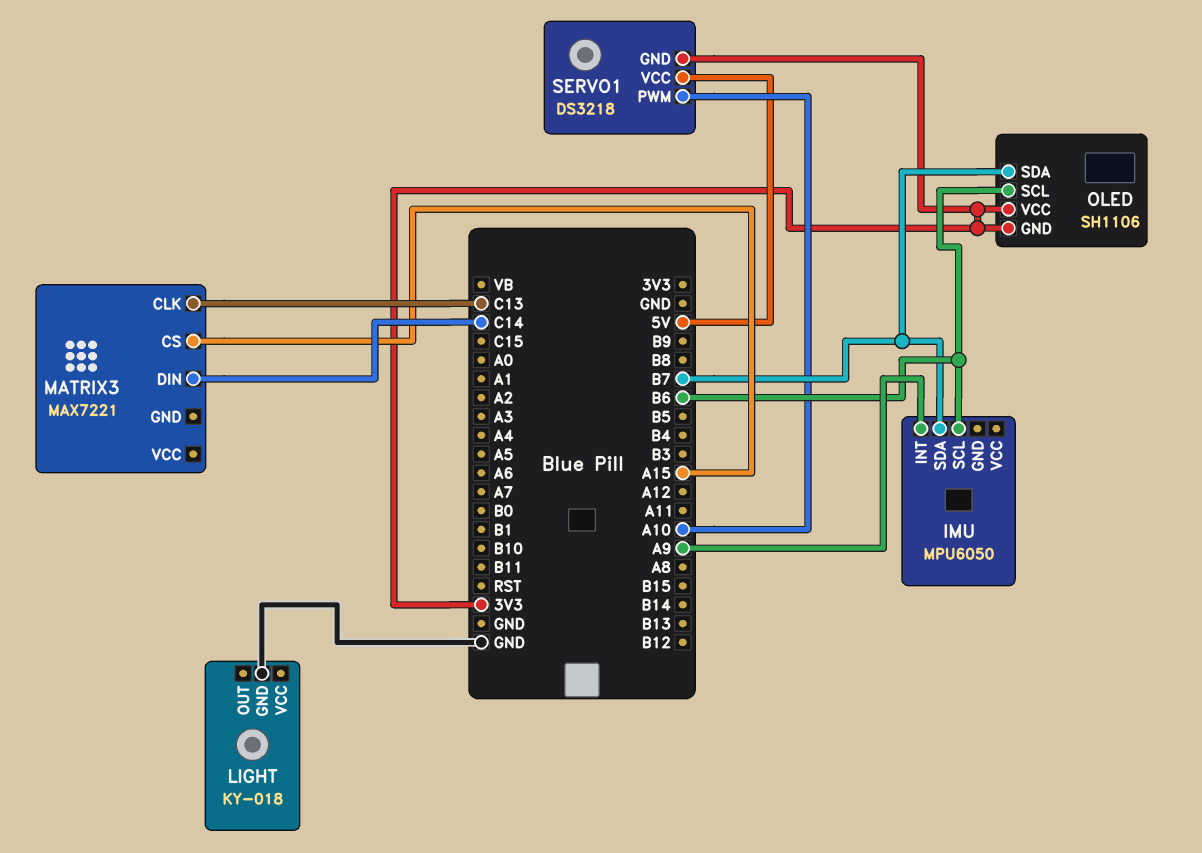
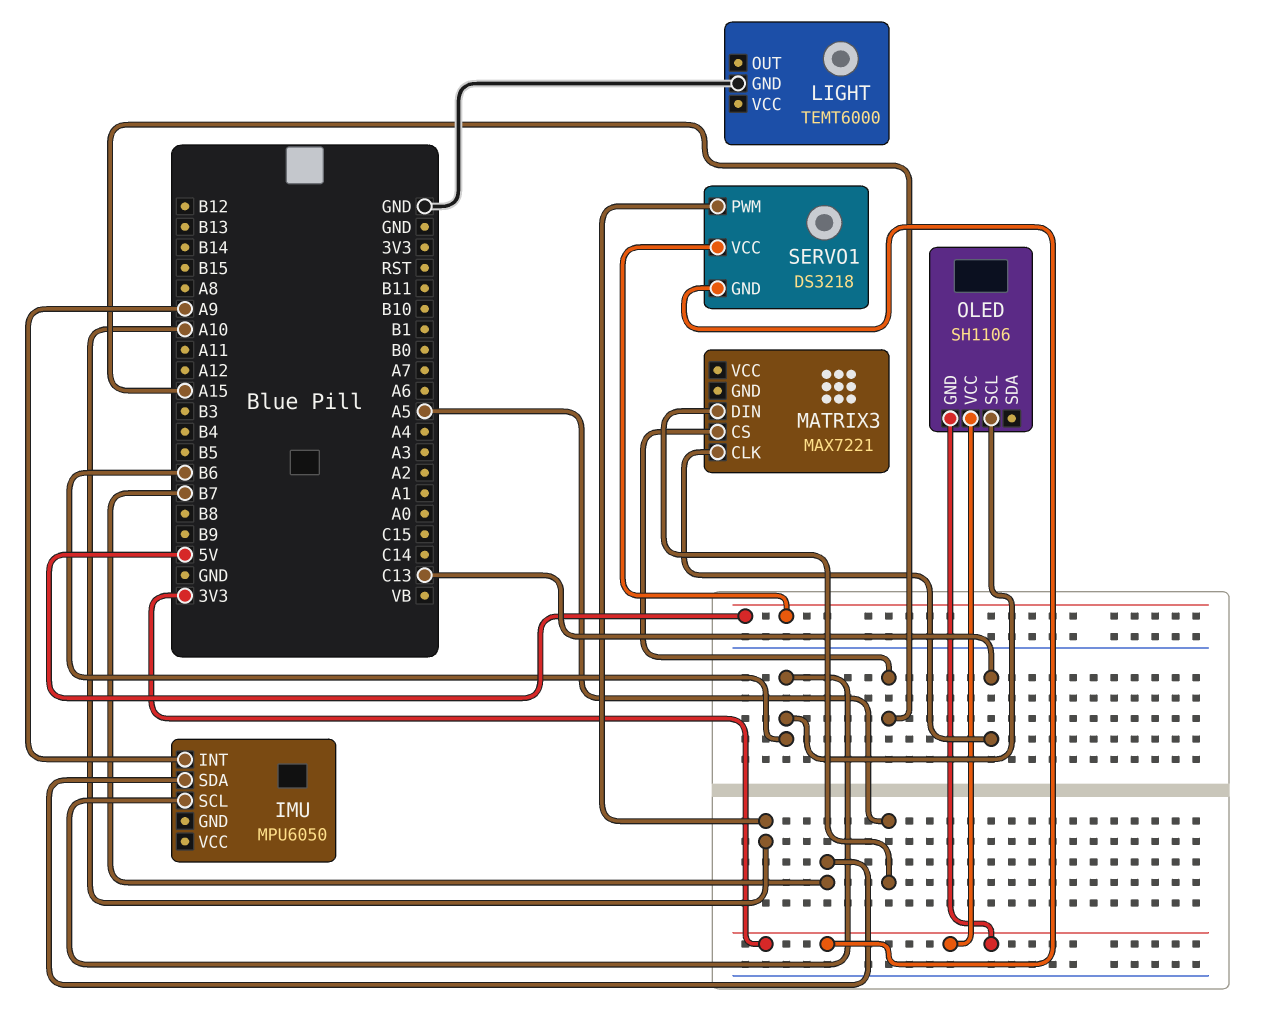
LIGHT: KY-018 -> TEMT6000
MATRIX3 pin DIN: C14 -> A5
OLED pin SDA: B7 -> none

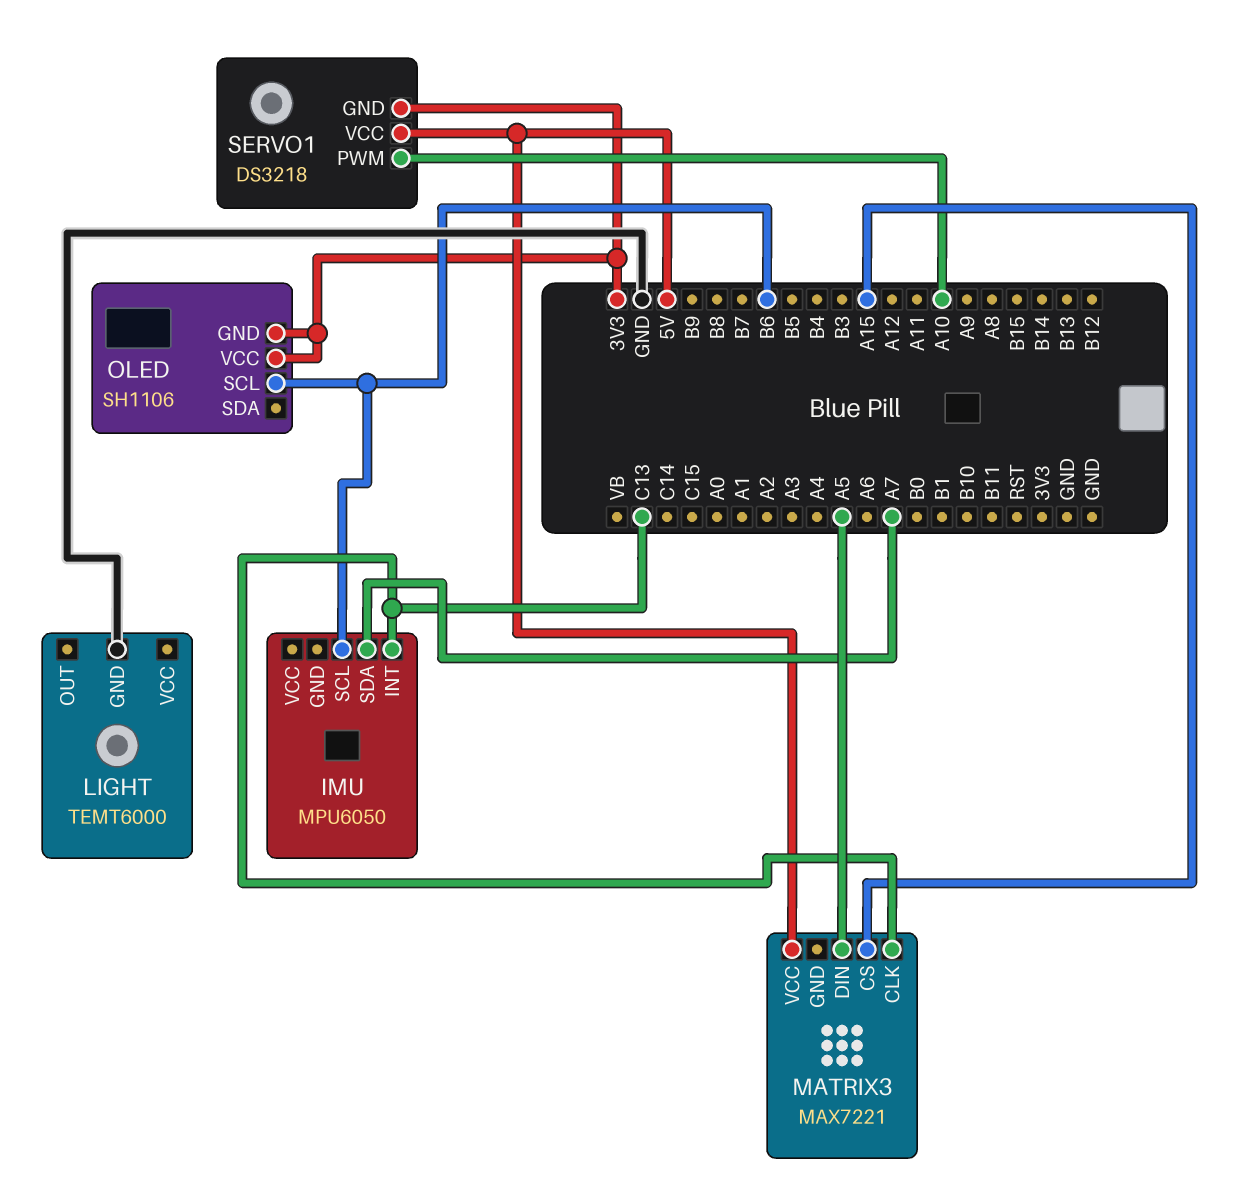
IMU pin INT: A9 -> C13
IMU pin SDA: B7 -> A7
MATRIX3 pin VCC: none -> 5V

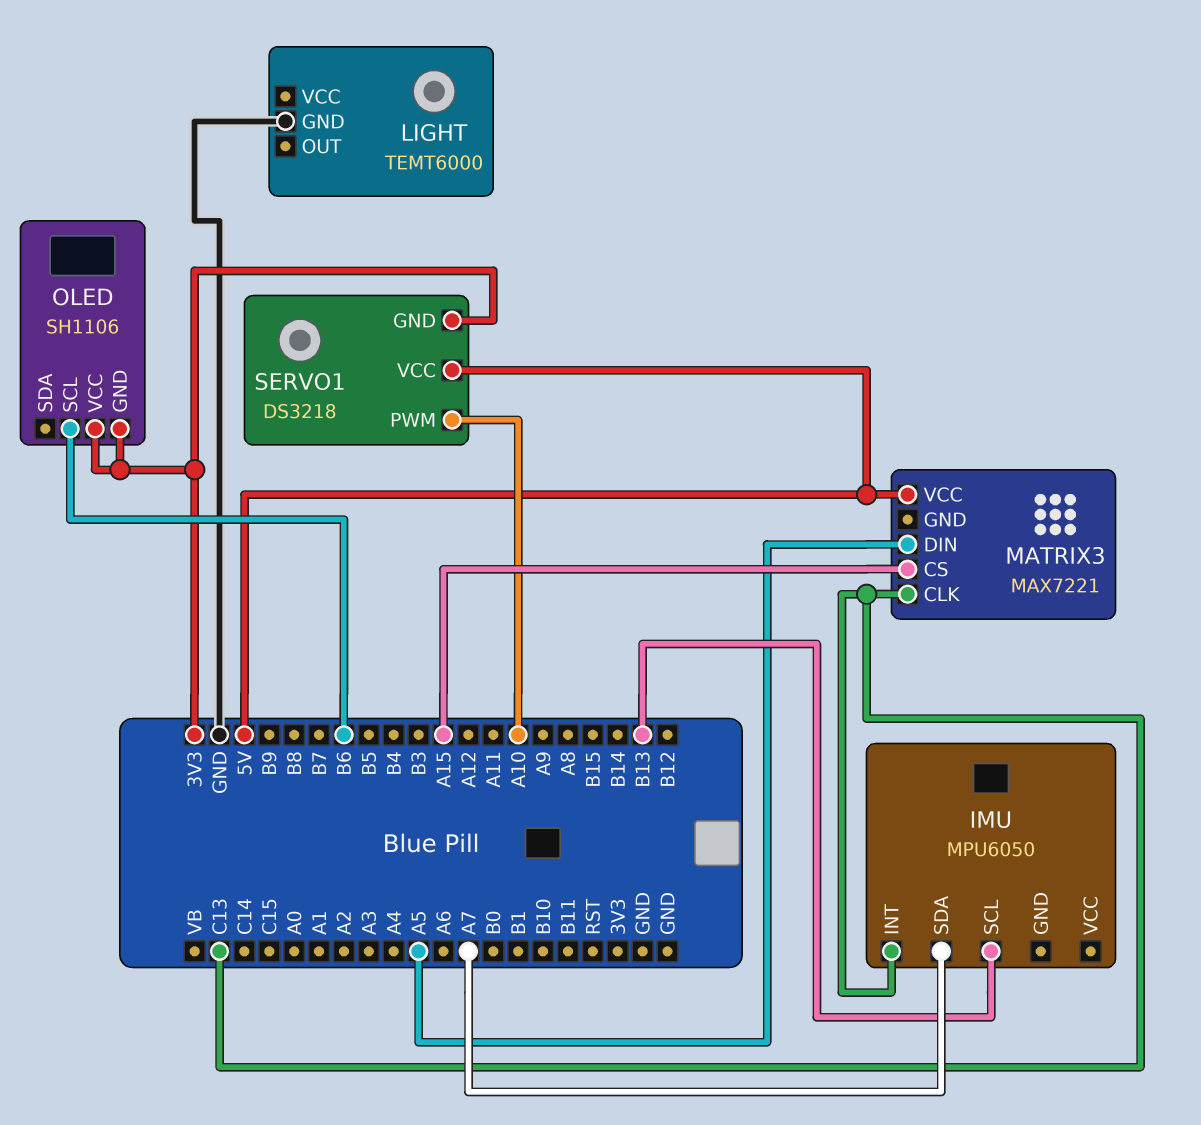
IMU pin SCL: B6 -> B13

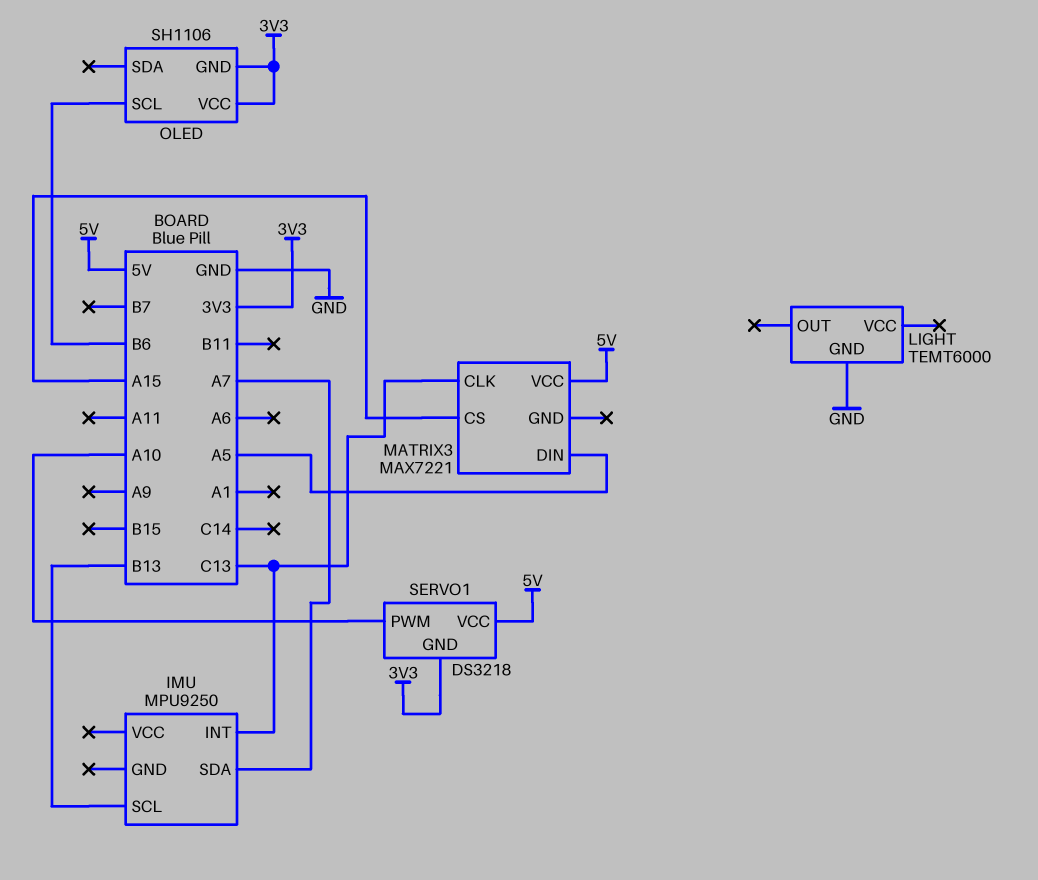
IMU: MPU6050 -> MPU9250

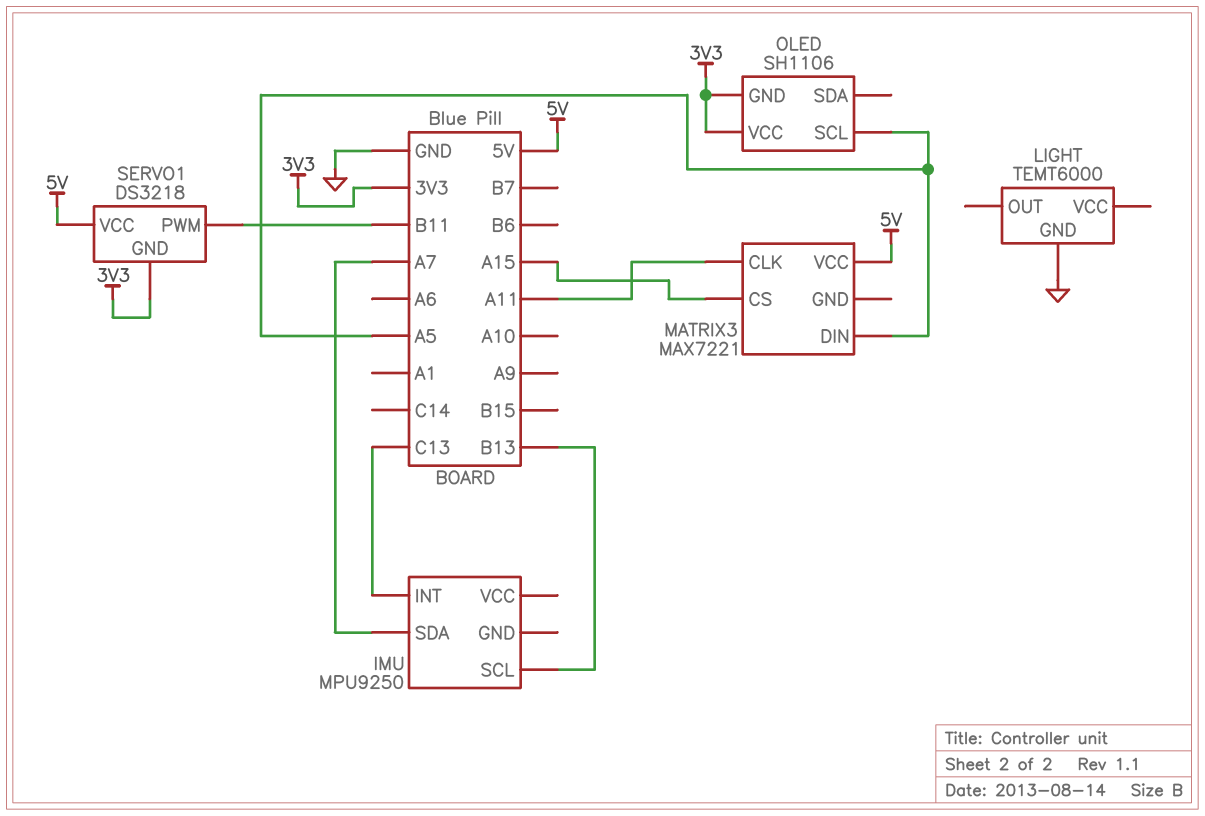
MATRIX3 pin CLK: C13 -> A11
OLED pin SCL: B6 -> A5
SERVO1 pin PWM: A10 -> B11

